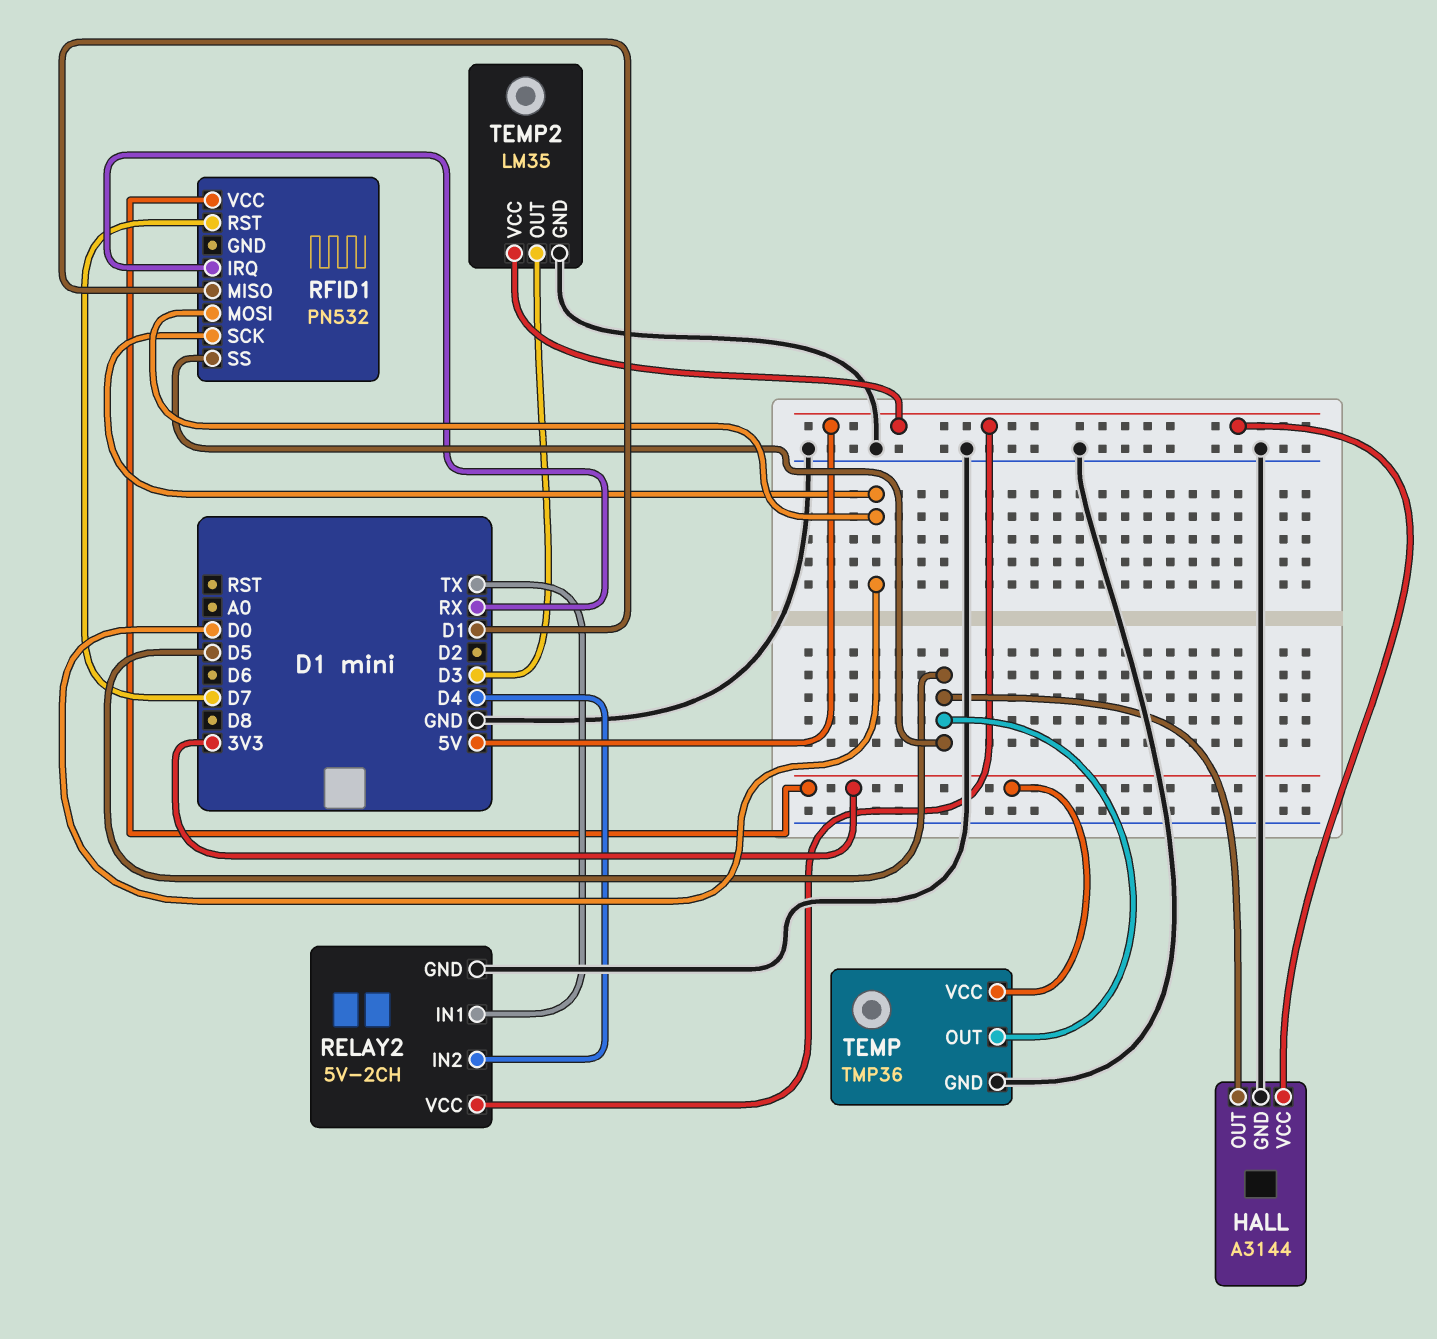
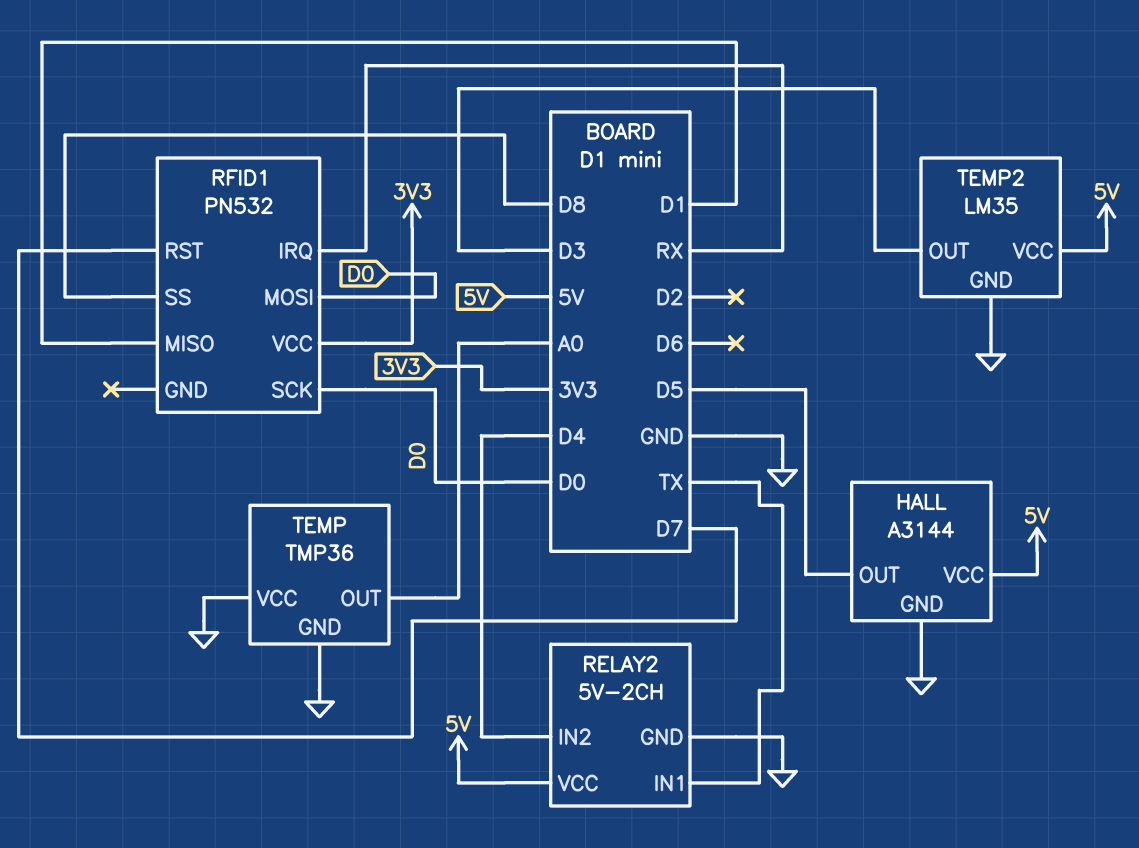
RFID1 pin SS: D5 -> D8
TEMP pin OUT: D5 -> A0
TEMP pin VCC: 3V3 -> GND

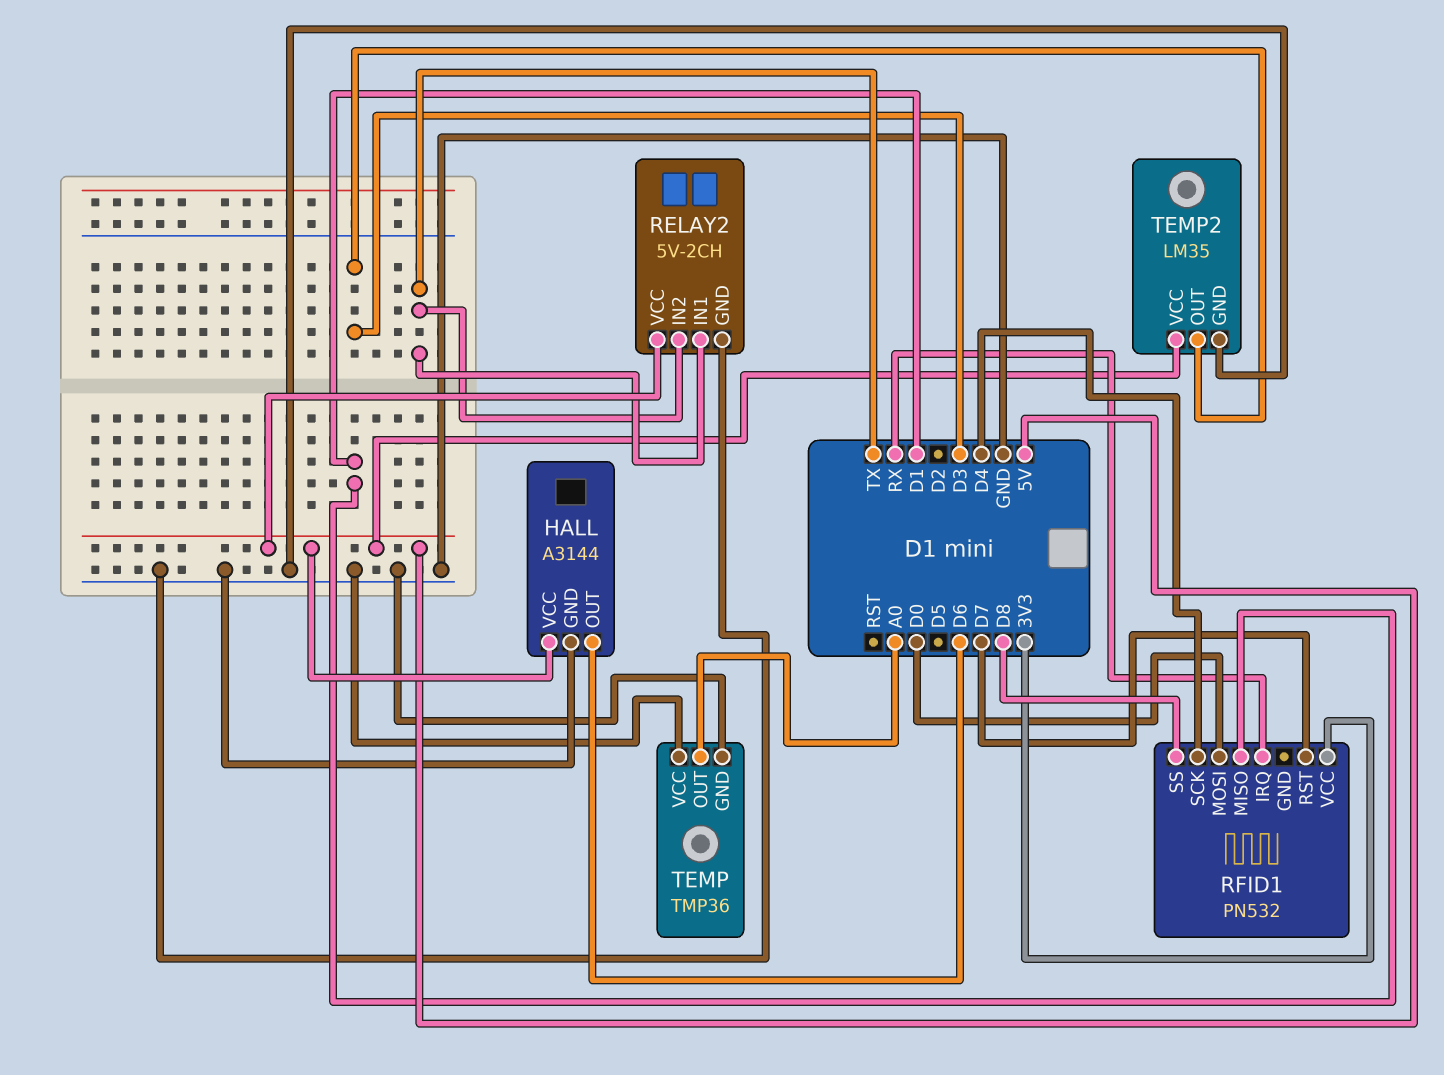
HALL pin OUT: D5 -> D6
RELAY2 pin IN2: D4 -> TX
RFID1 pin SCK: D0 -> D4

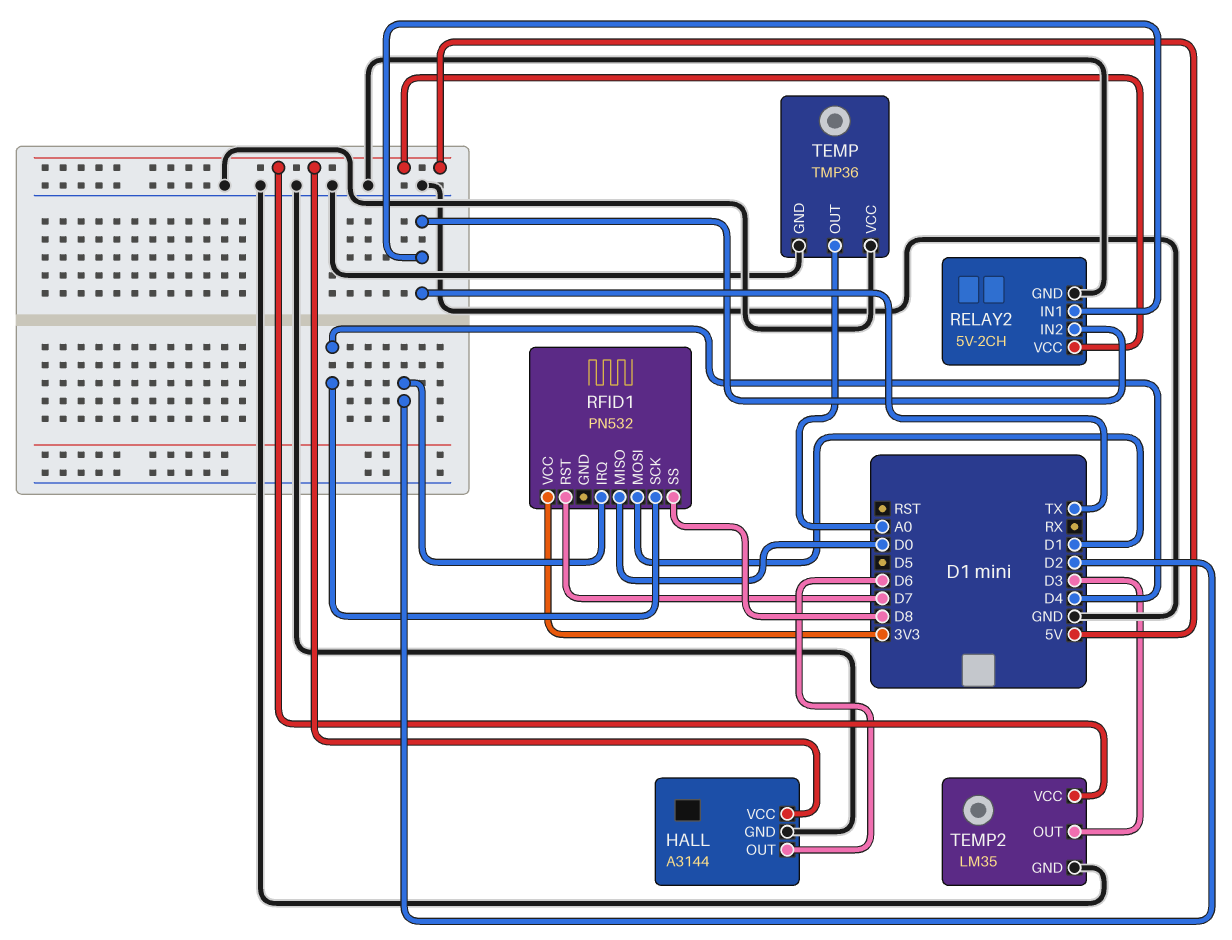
RFID1 pin IRQ: RX -> D2
RFID1 pin MISO: D1 -> D0
RFID1 pin MOSI: D0 -> D1

